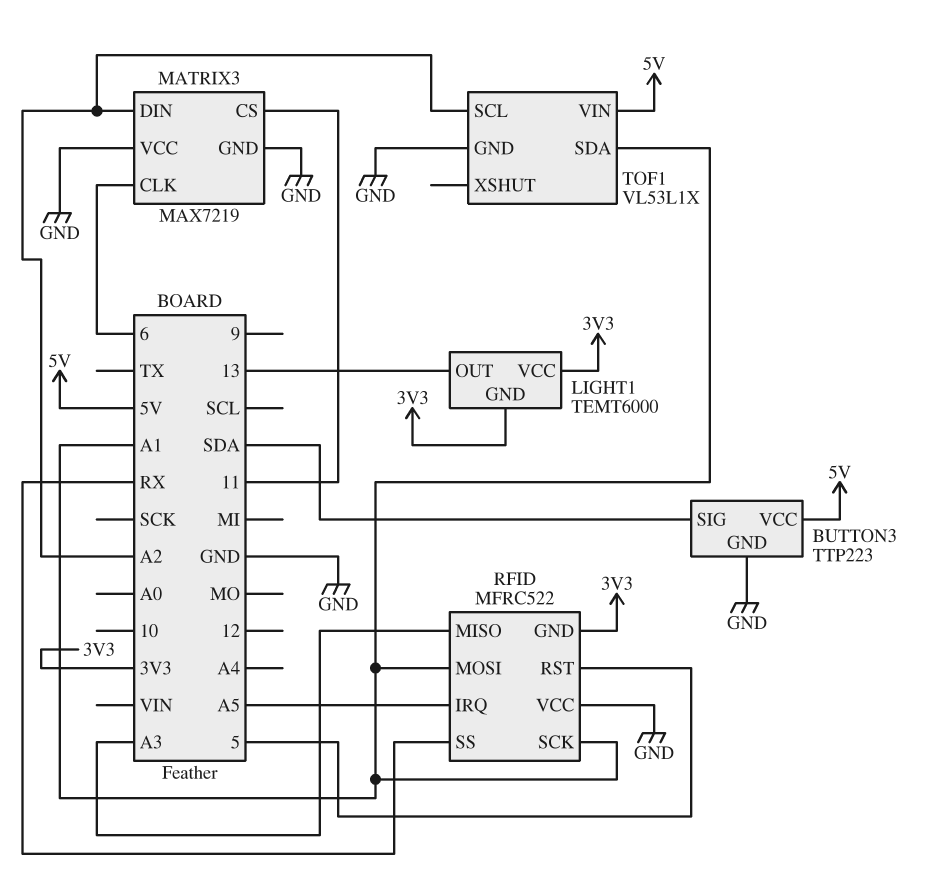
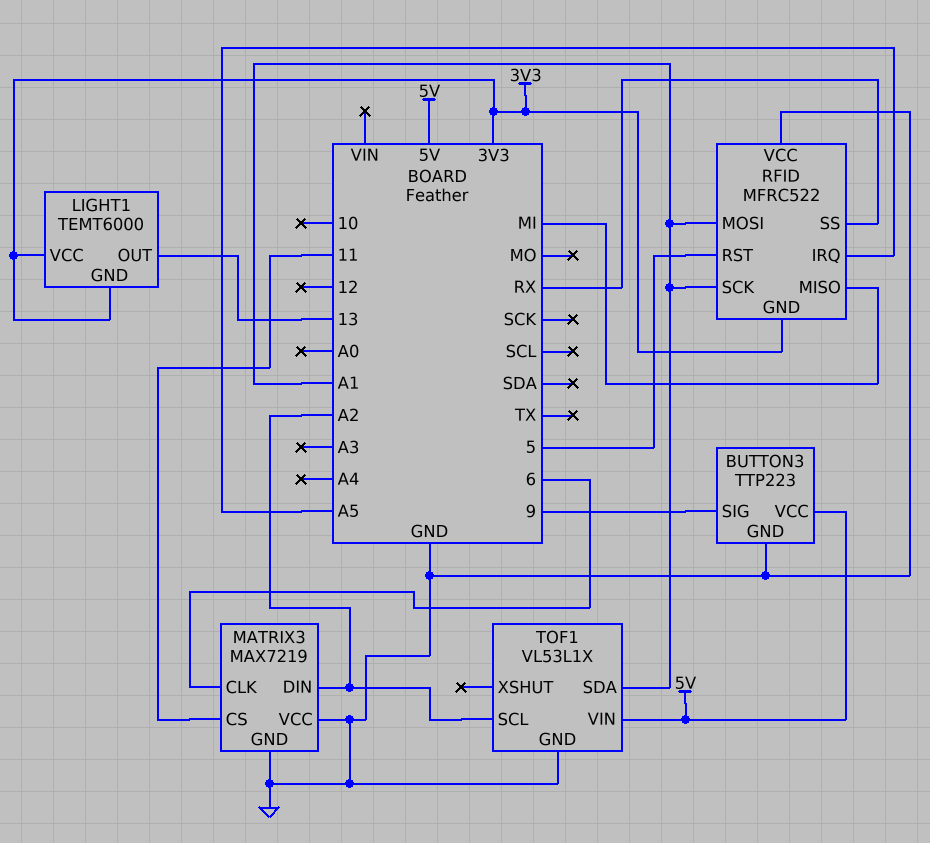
BUTTON3 pin SIG: SDA -> 9
RFID pin MISO: A3 -> MI

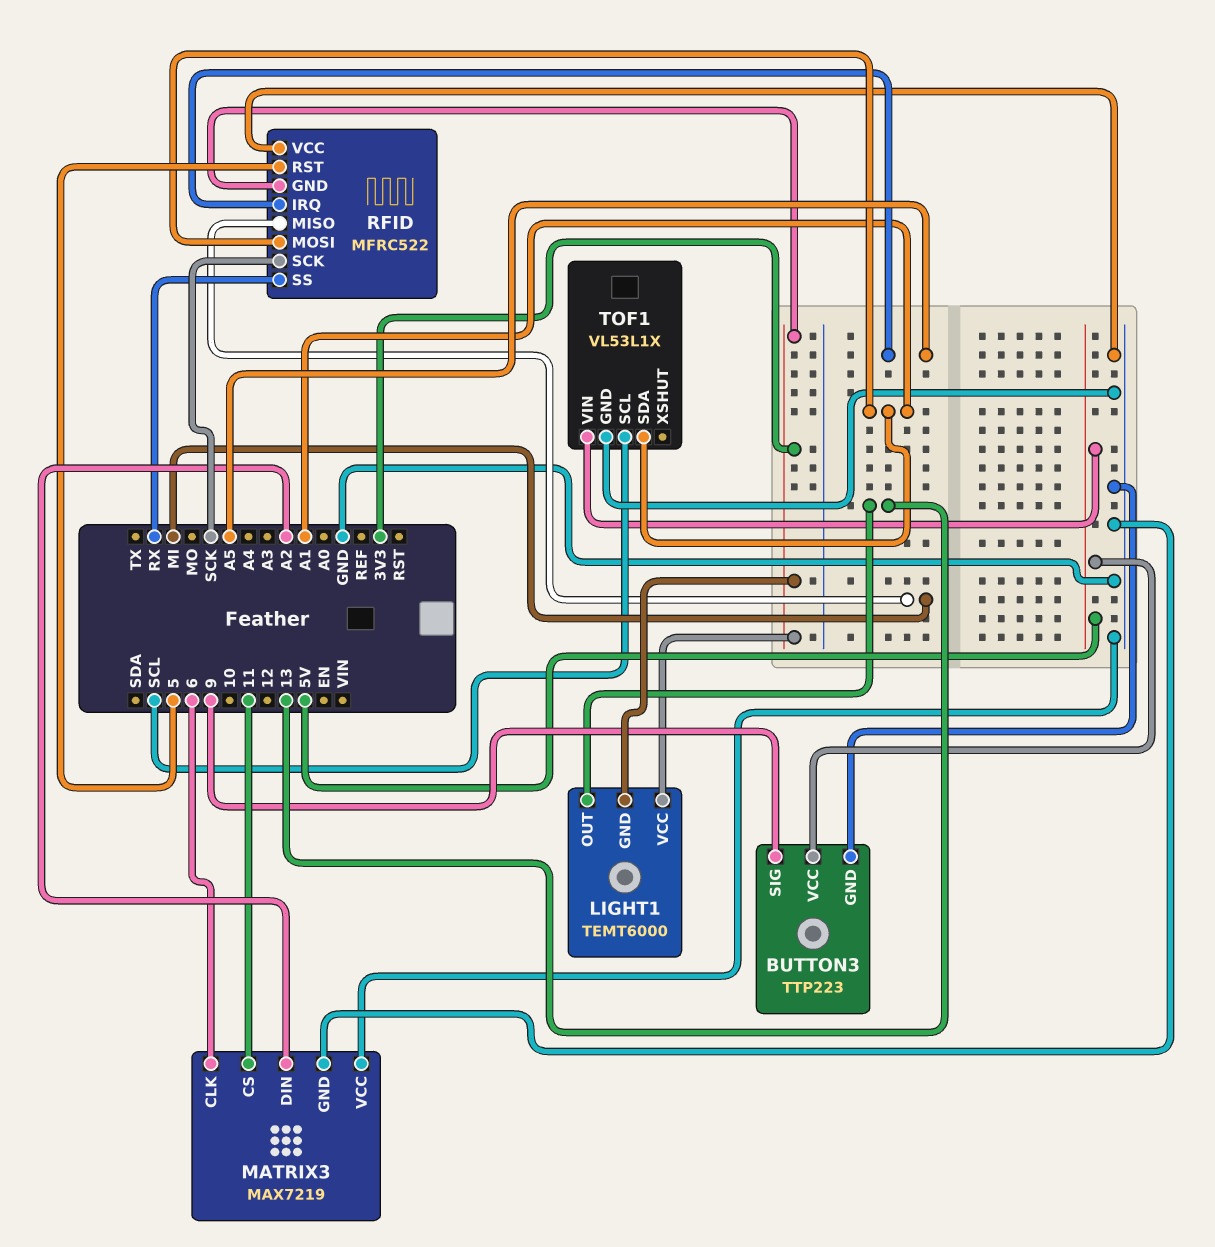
RFID pin SCK: A1 -> SCK
TOF1 pin SCL: A2 -> SCL

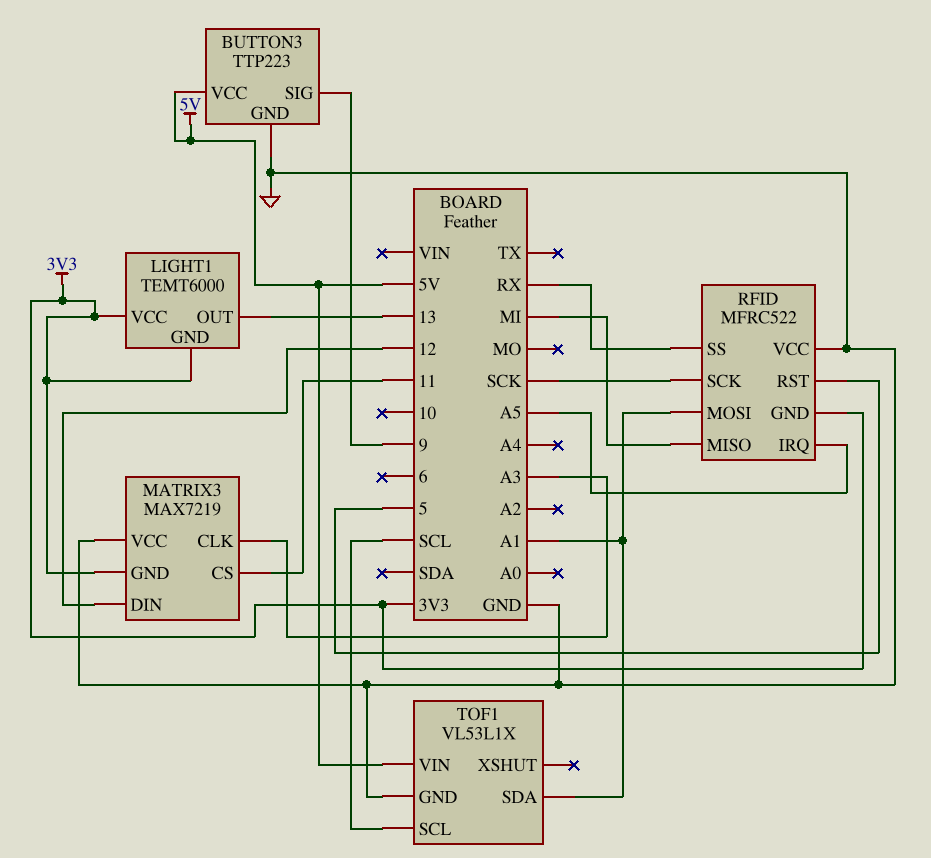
MATRIX3 pin CLK: 6 -> A3
MATRIX3 pin DIN: A2 -> 12
MATRIX3 pin GND: GND -> 3V3

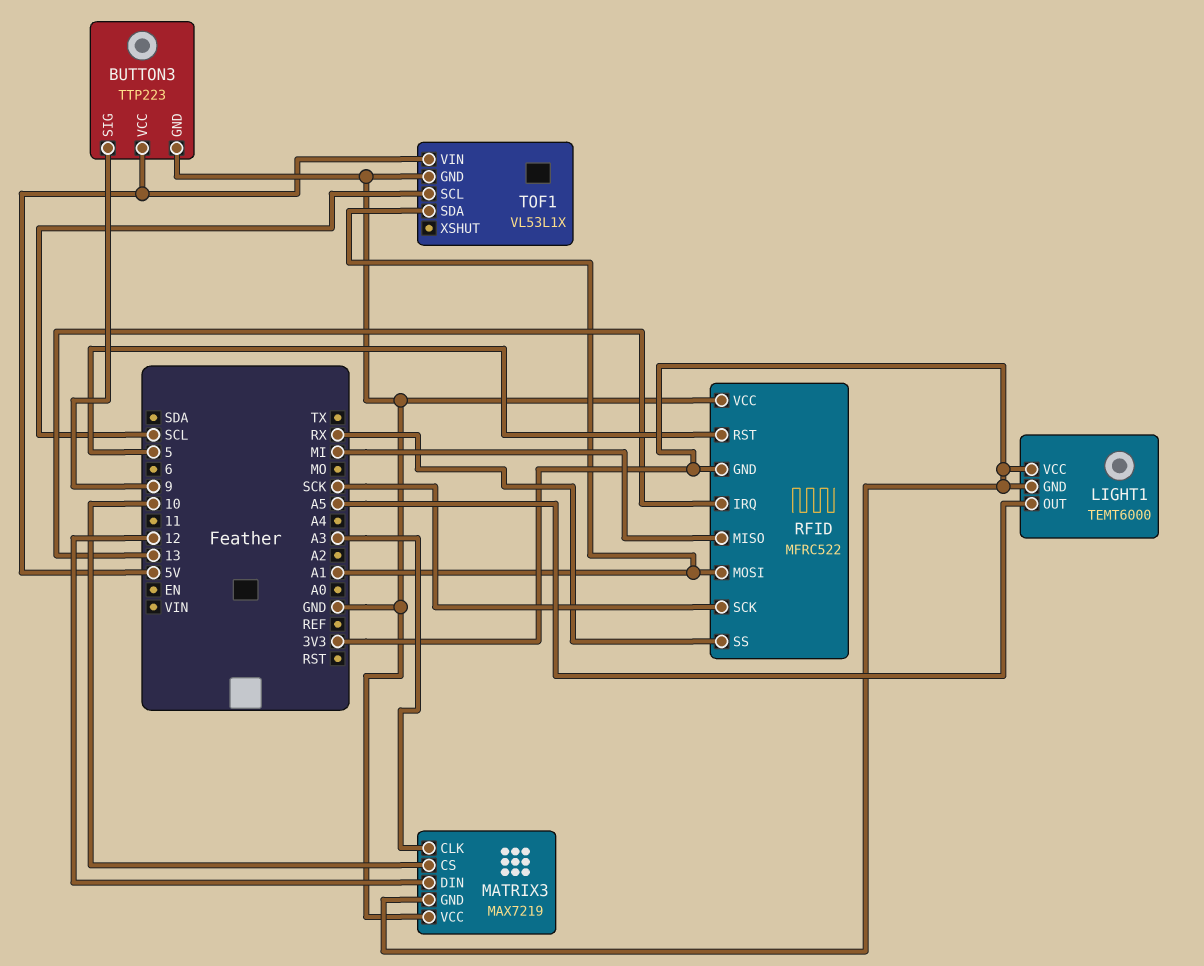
LIGHT1 pin OUT: 13 -> A5
MATRIX3 pin CS: 11 -> 10
RFID pin IRQ: A5 -> 13

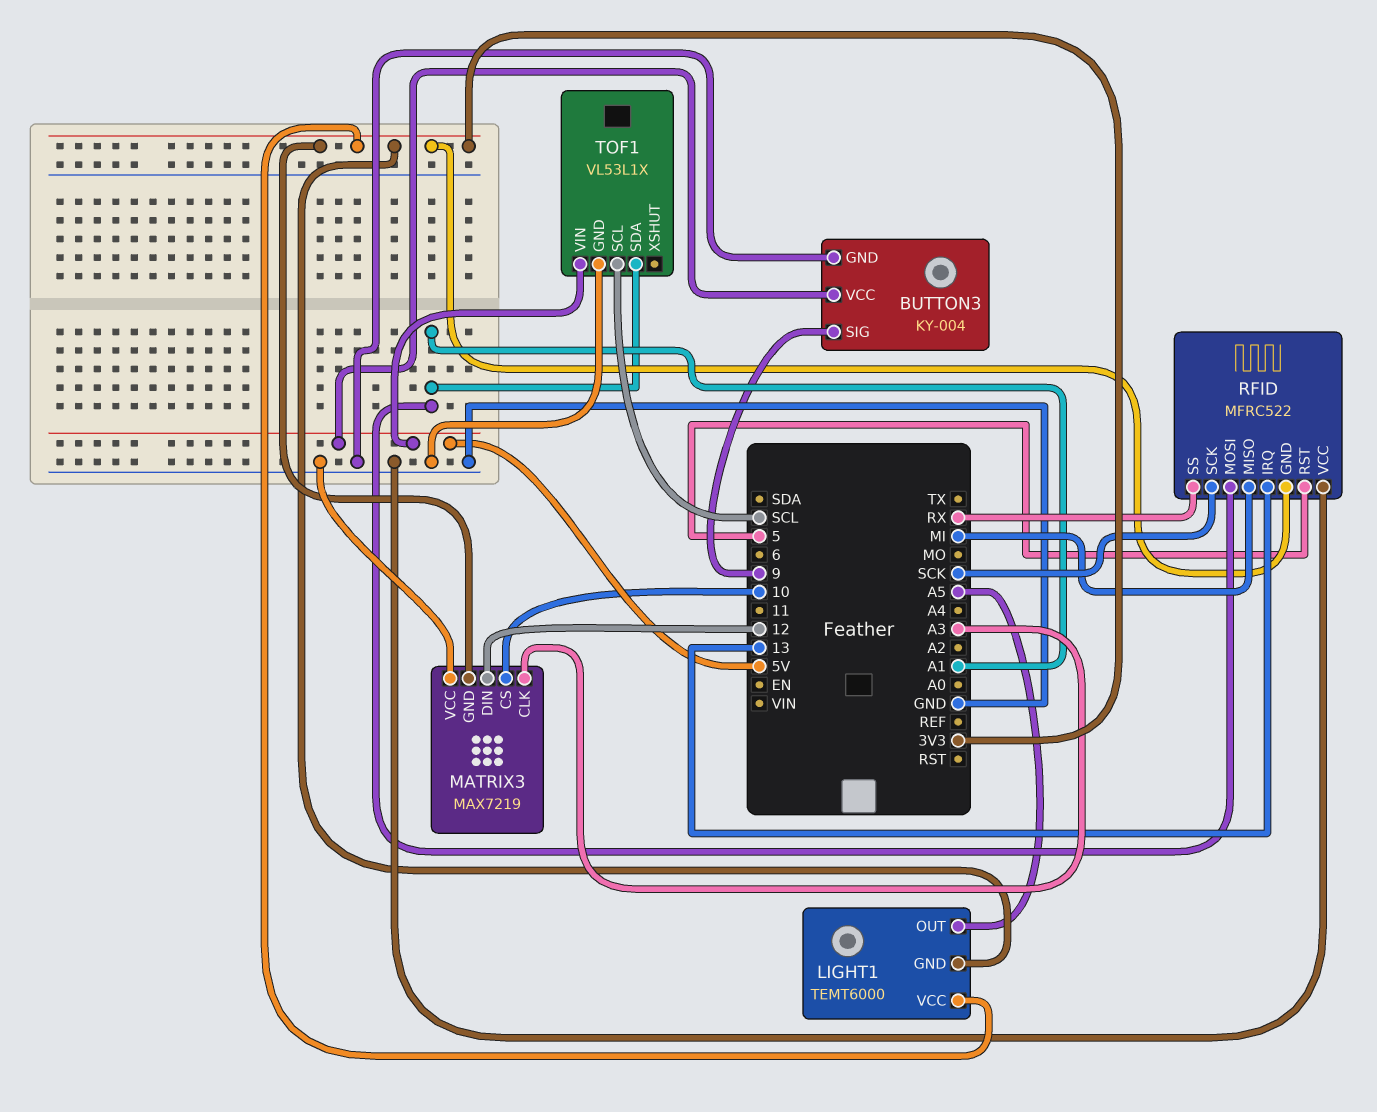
BUTTON3: TTP223 -> KY-004

